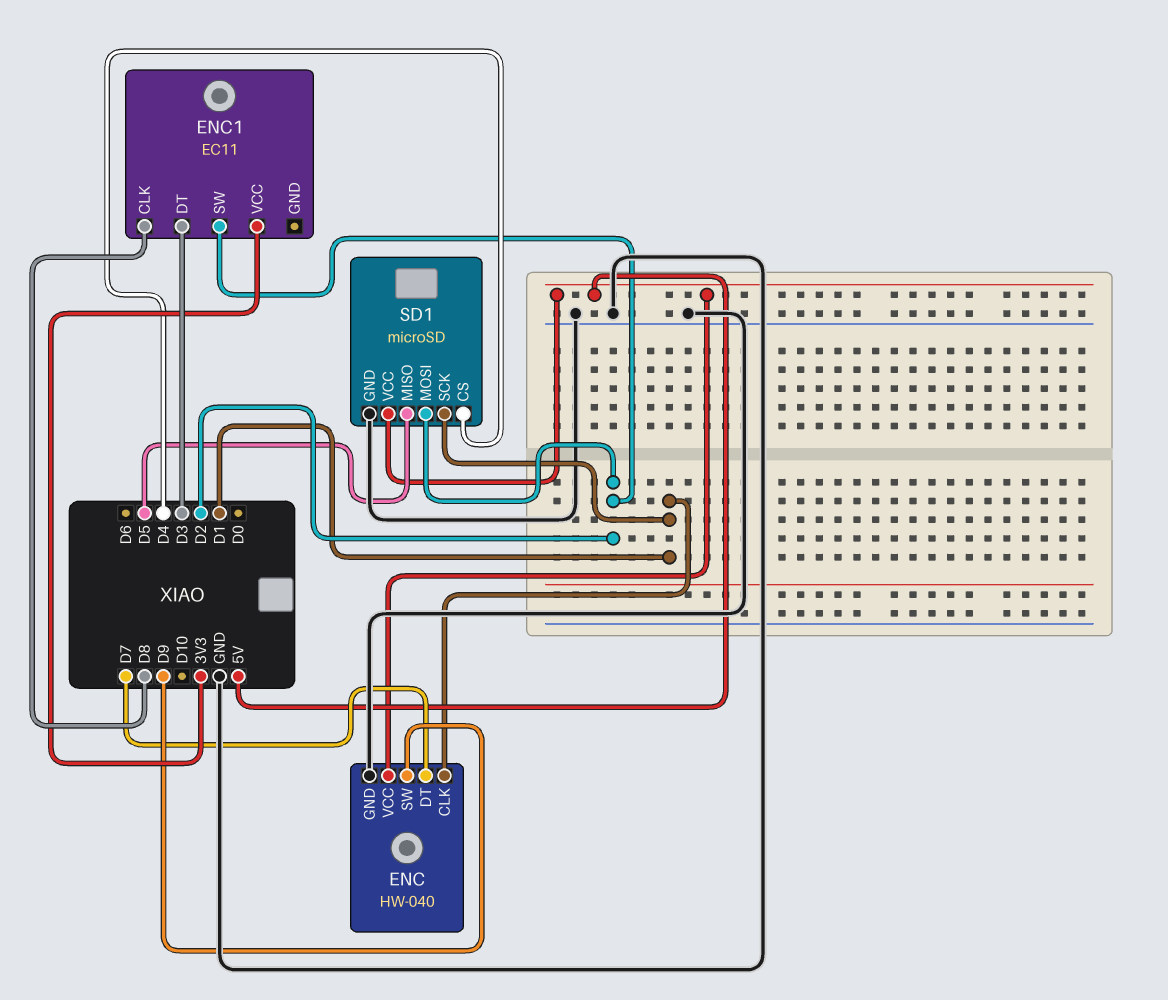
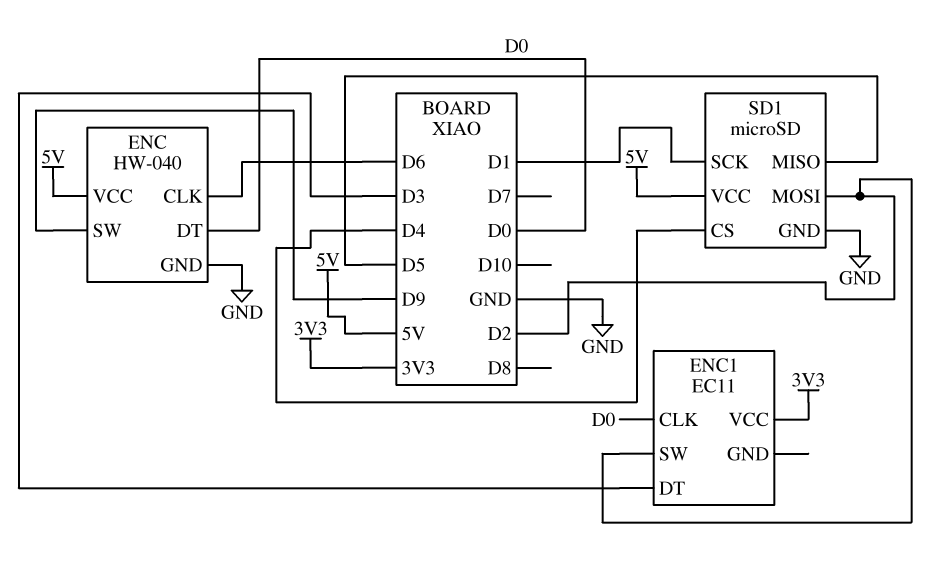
ENC pin CLK: D1 -> D6
ENC pin DT: D7 -> D0
ENC1 pin CLK: D8 -> D0

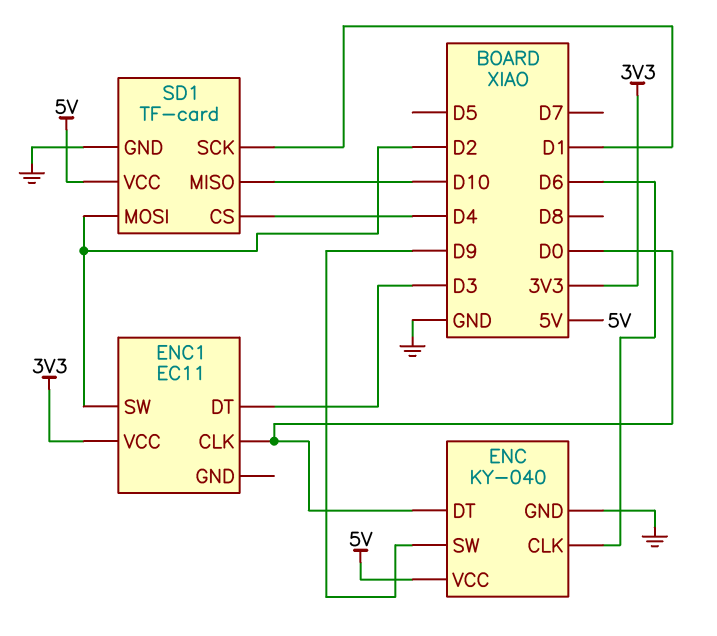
ENC: HW-040 -> KY-040
SD1: microSD -> TF-card
SD1 pin MISO: D5 -> D10

